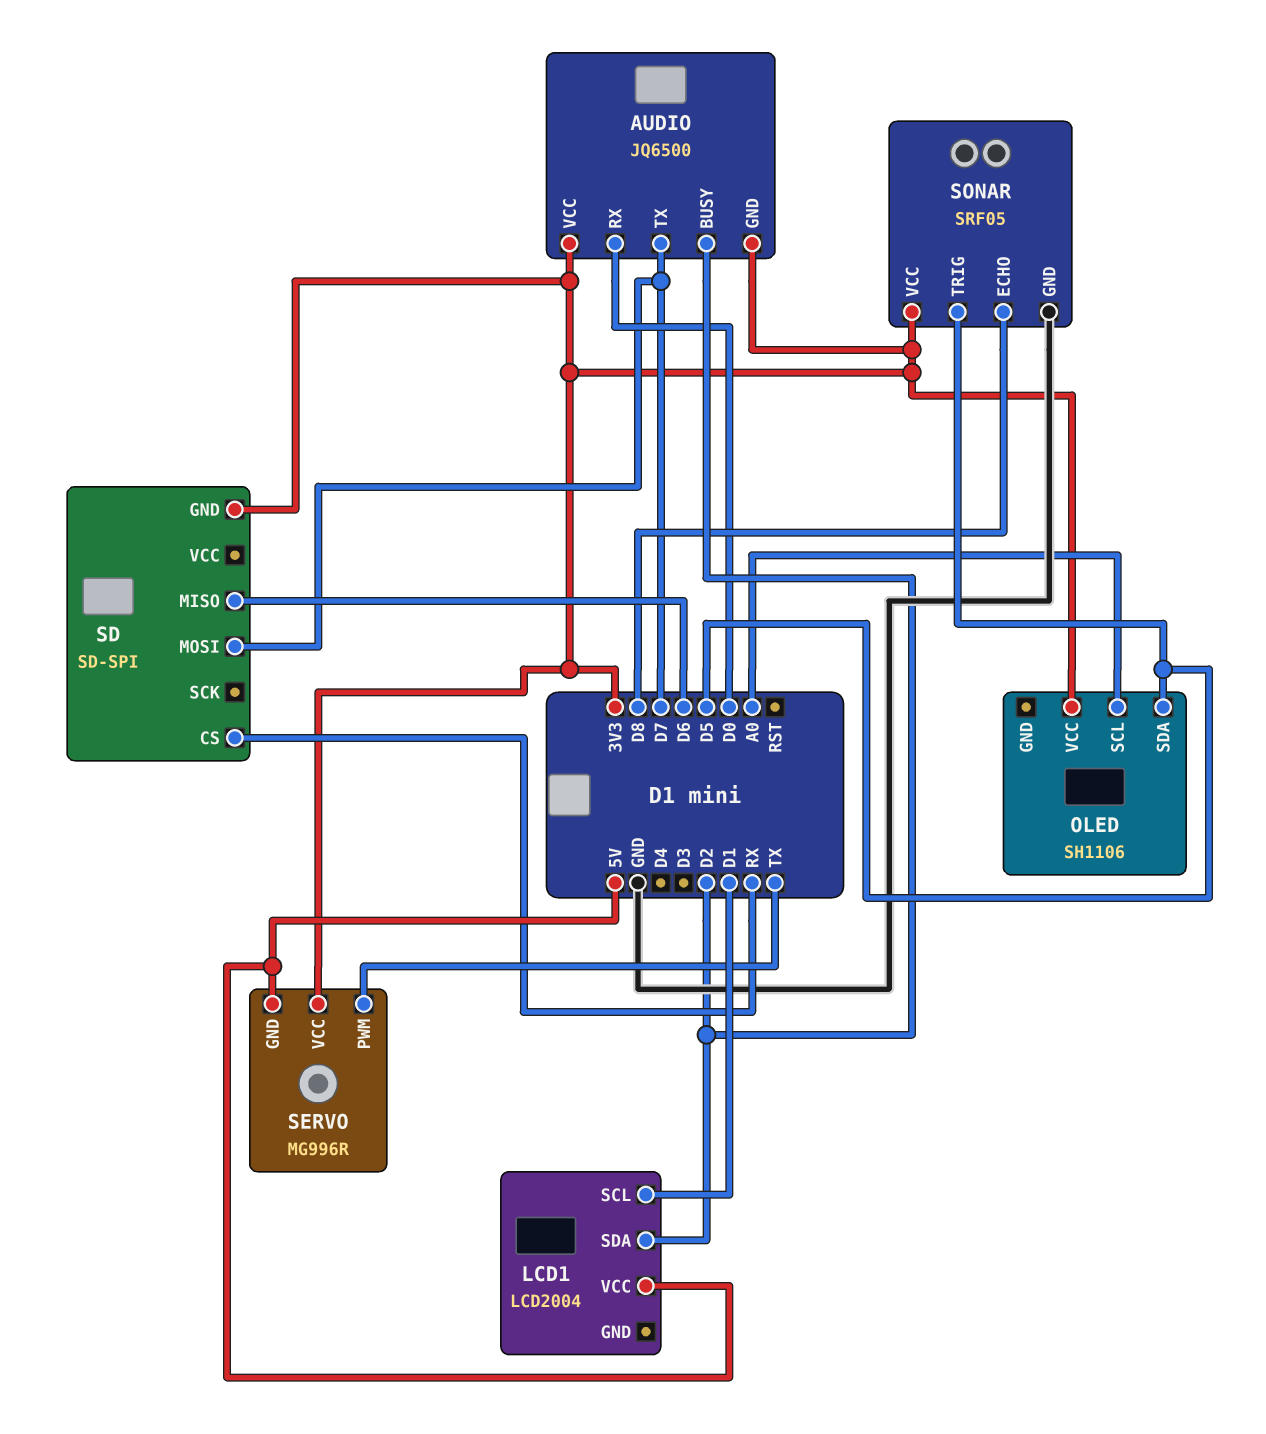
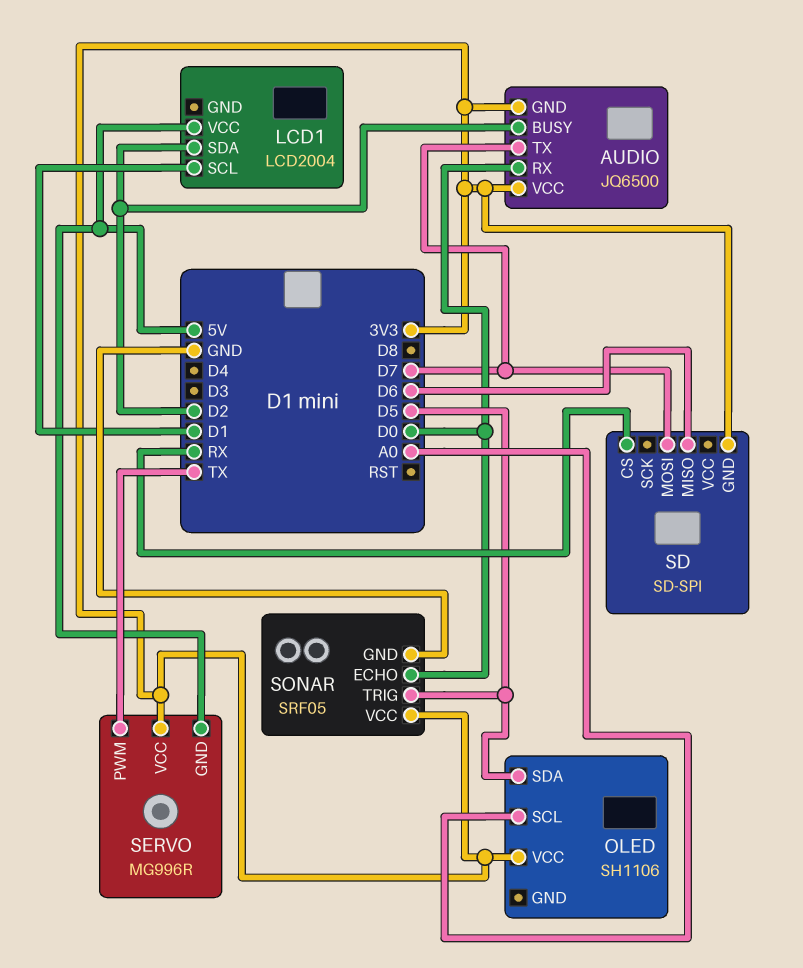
SONAR pin ECHO: D8 -> D0

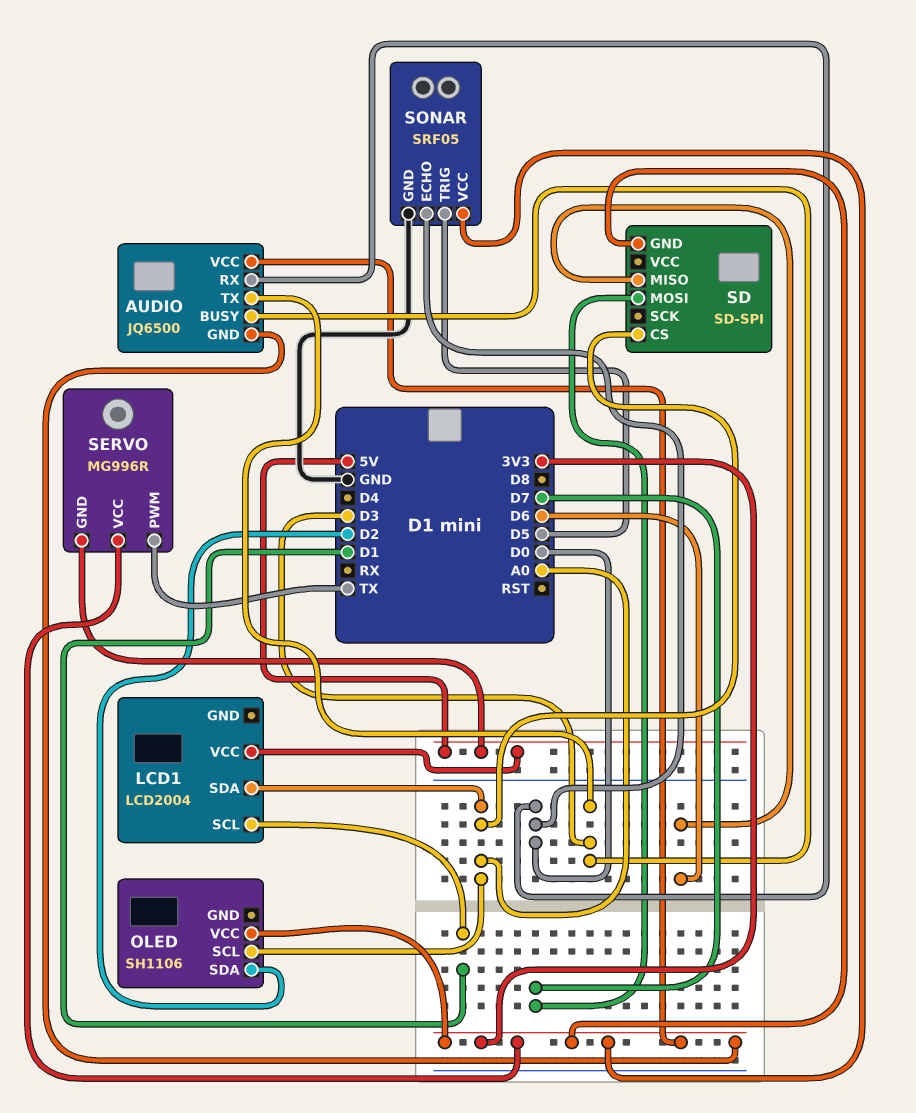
AUDIO pin BUSY: D2 -> D3
AUDIO pin TX: D7 -> D3
LCD1 pin SDA: D2 -> A0
OLED pin SDA: D5 -> D2
SD pin CS: RX -> A0

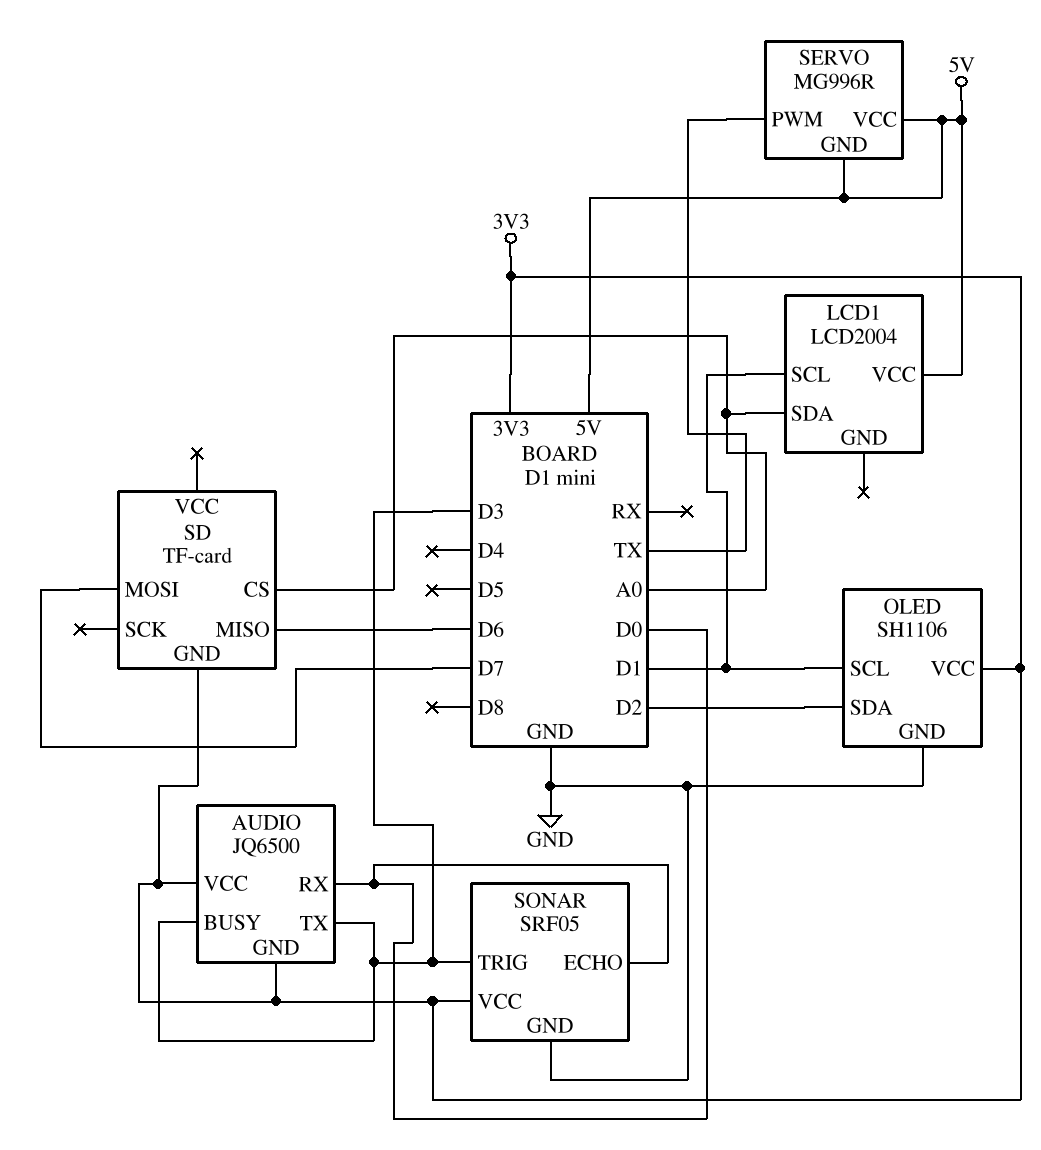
OLED pin GND: none -> GND
OLED pin SCL: A0 -> D1
SD: SD-SPI -> TF-card
SERVO pin VCC: 3V3 -> 5V
SONAR pin TRIG: D5 -> D3

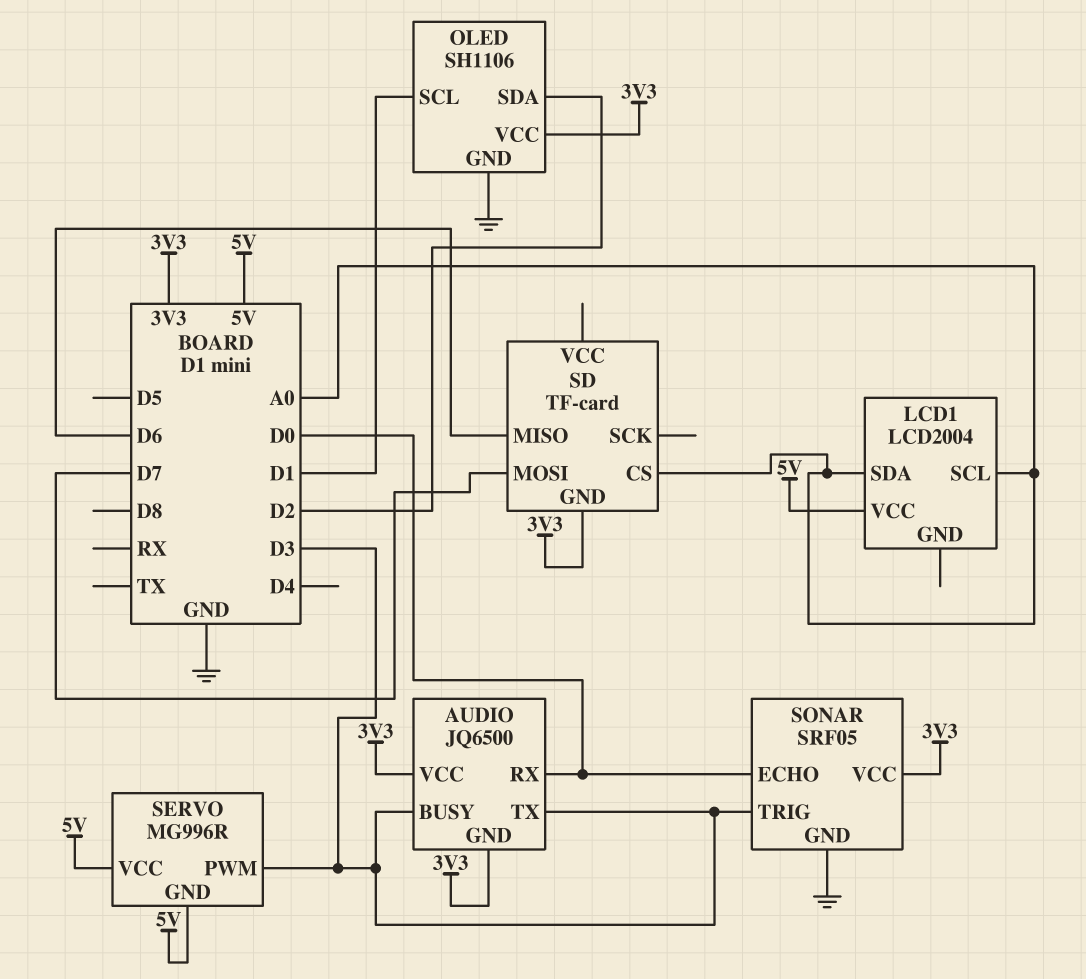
LCD1 pin SCL: D1 -> A0
SERVO pin PWM: TX -> D3

